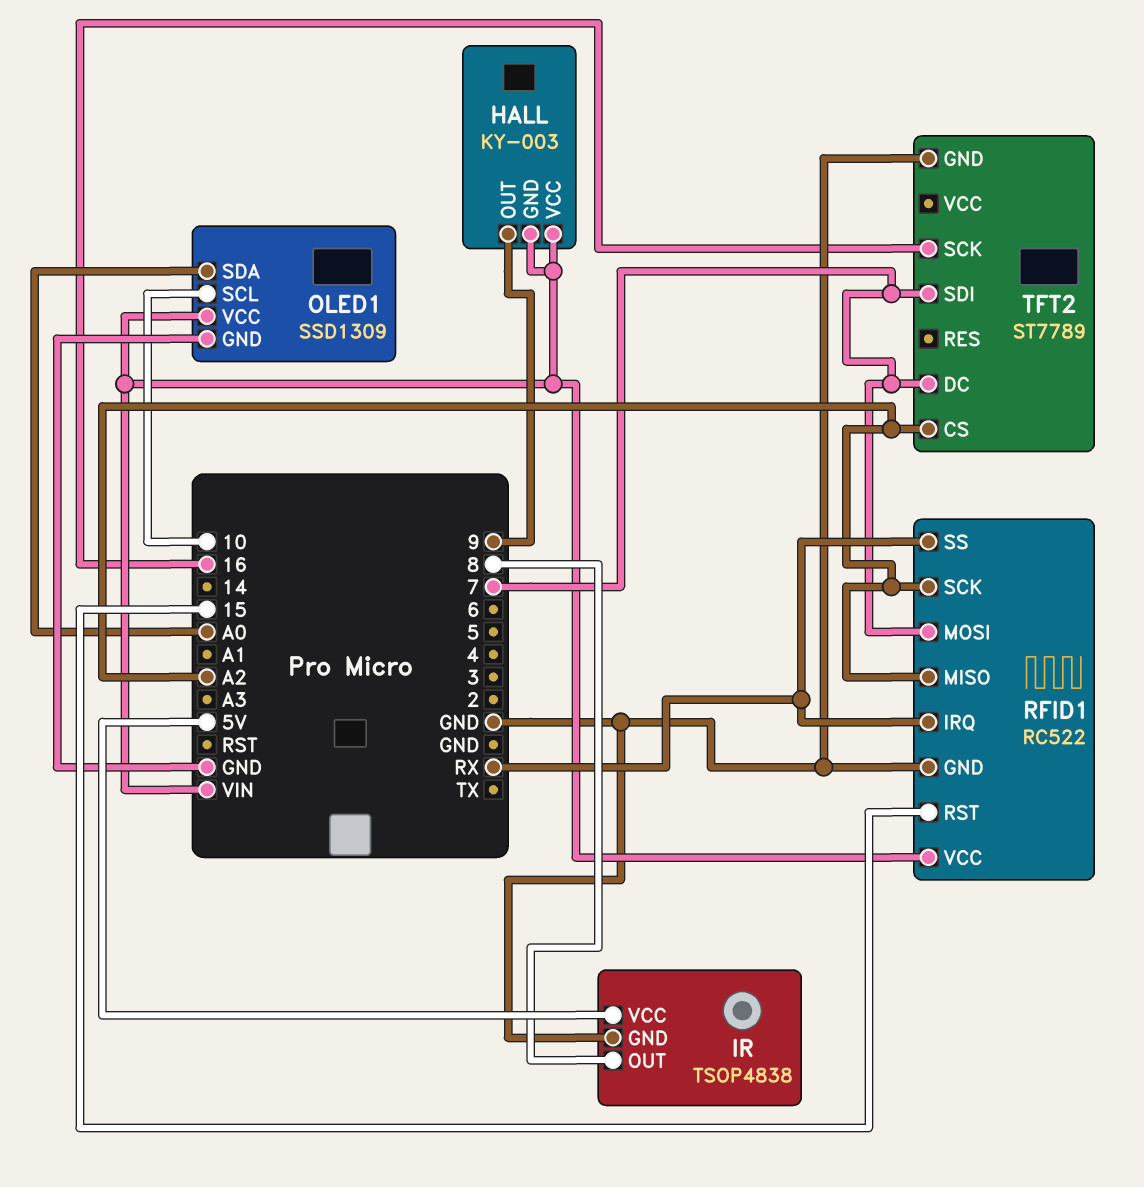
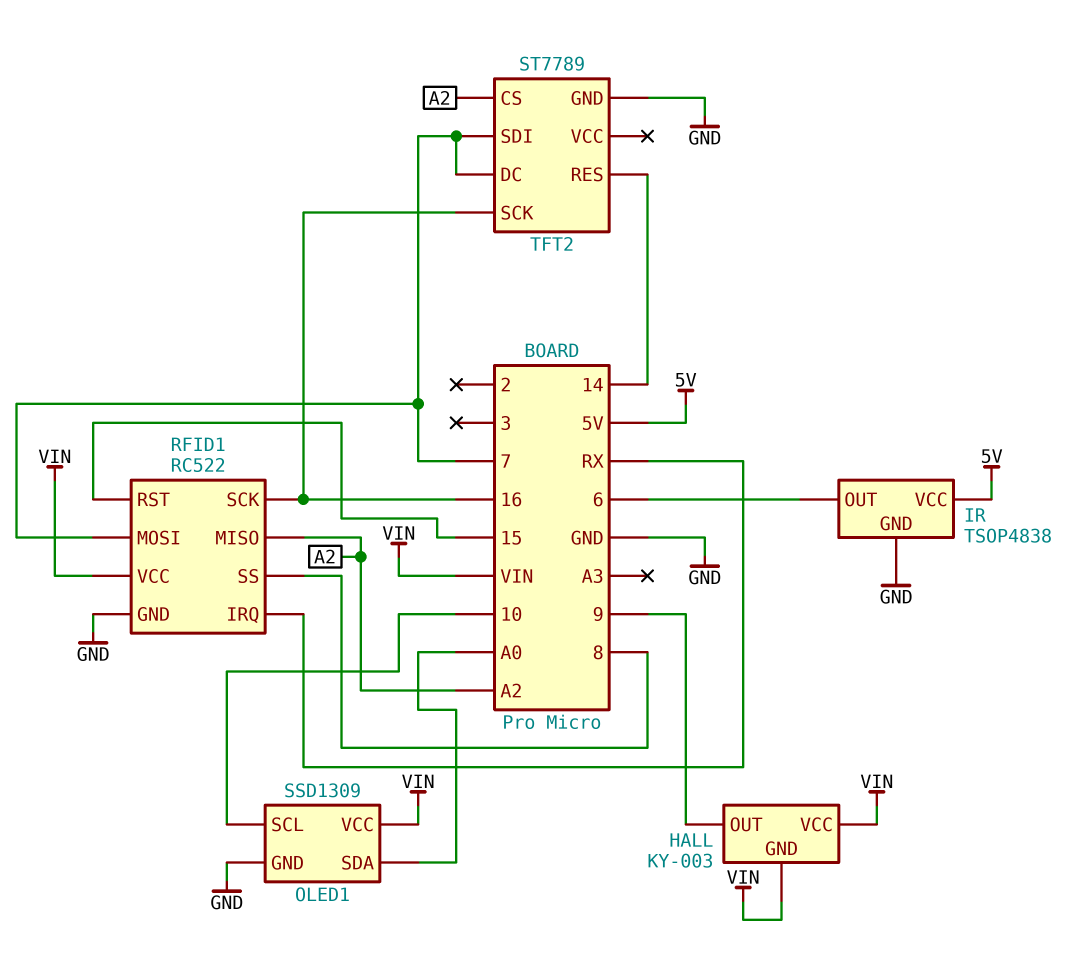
IR pin OUT: 8 -> 6
RFID1 pin SCK: A2 -> 16
RFID1 pin SS: RX -> 8
TFT2 pin RES: none -> 14

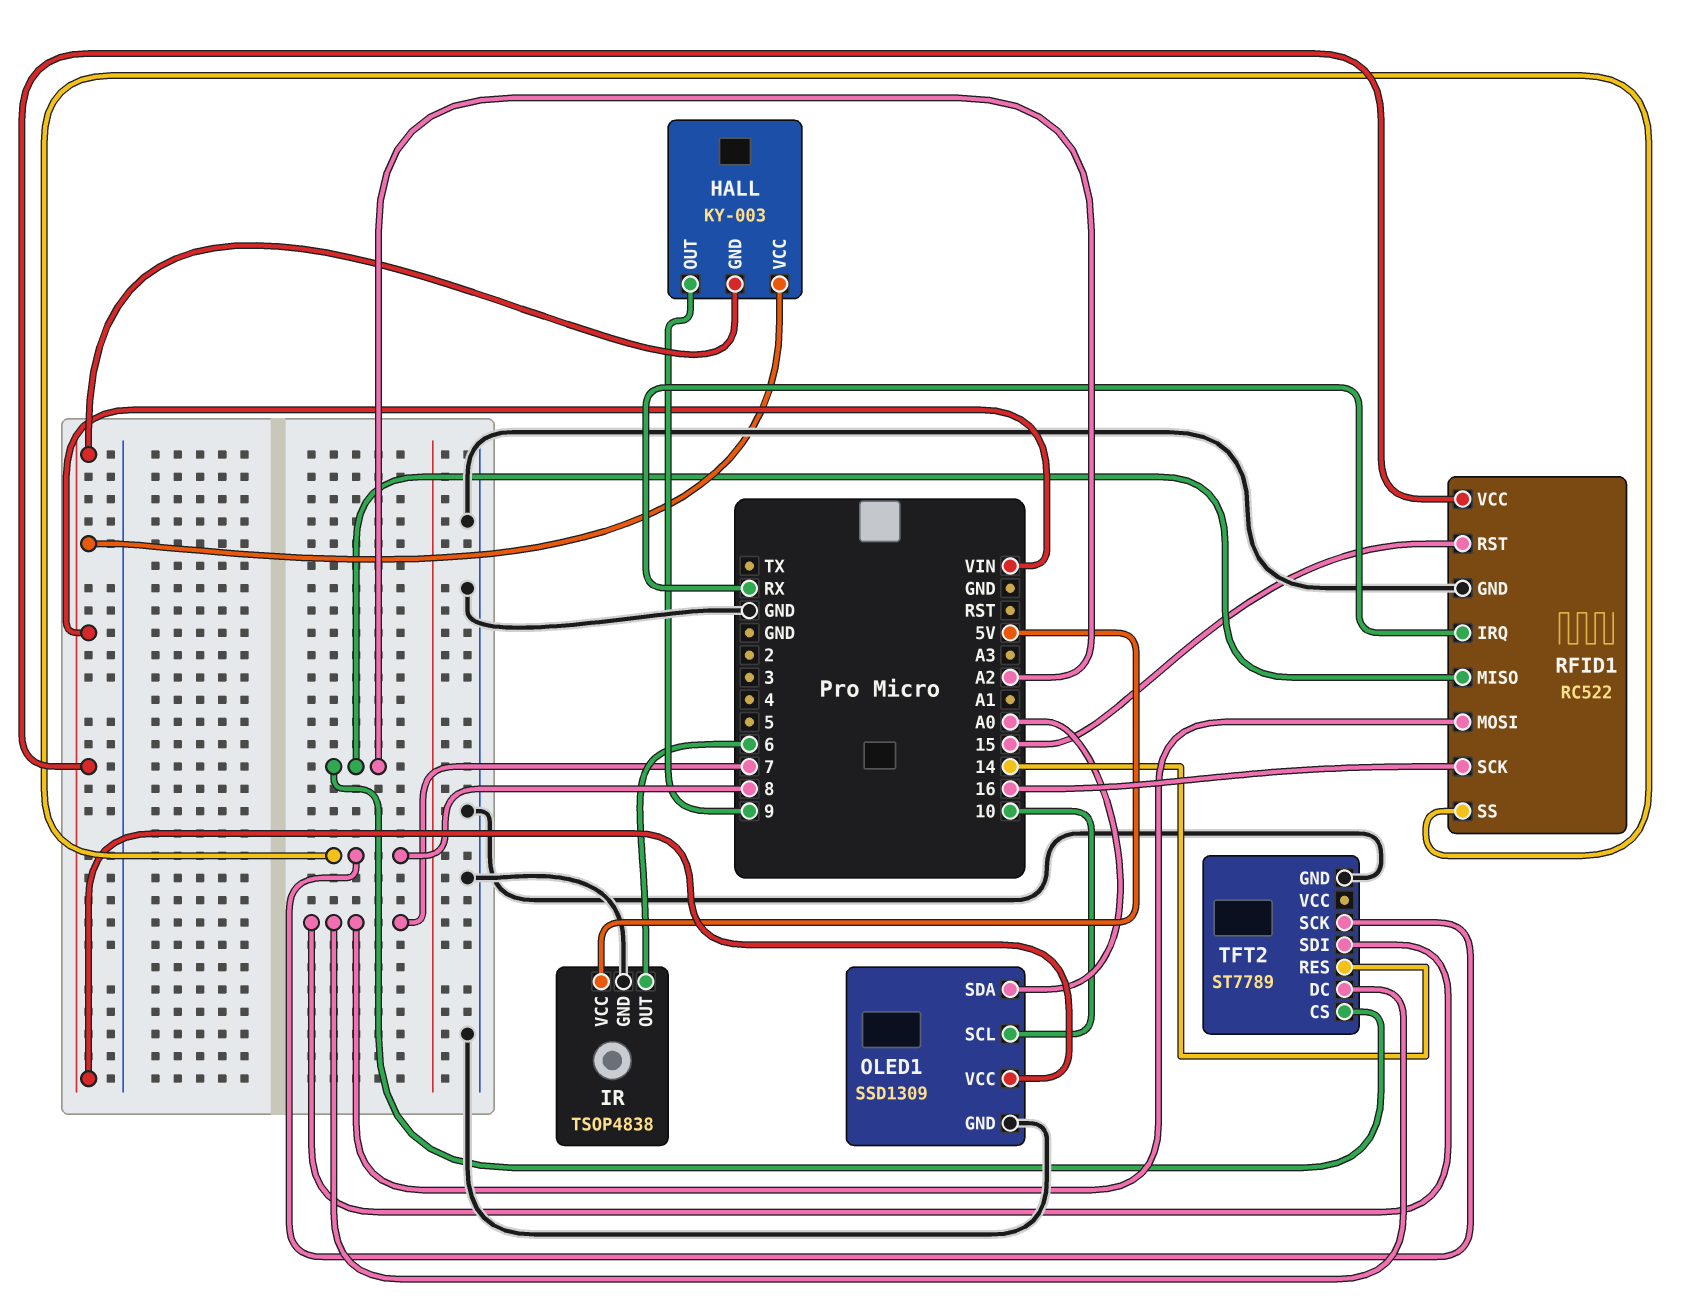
TFT2 pin SCK: 16 -> 8

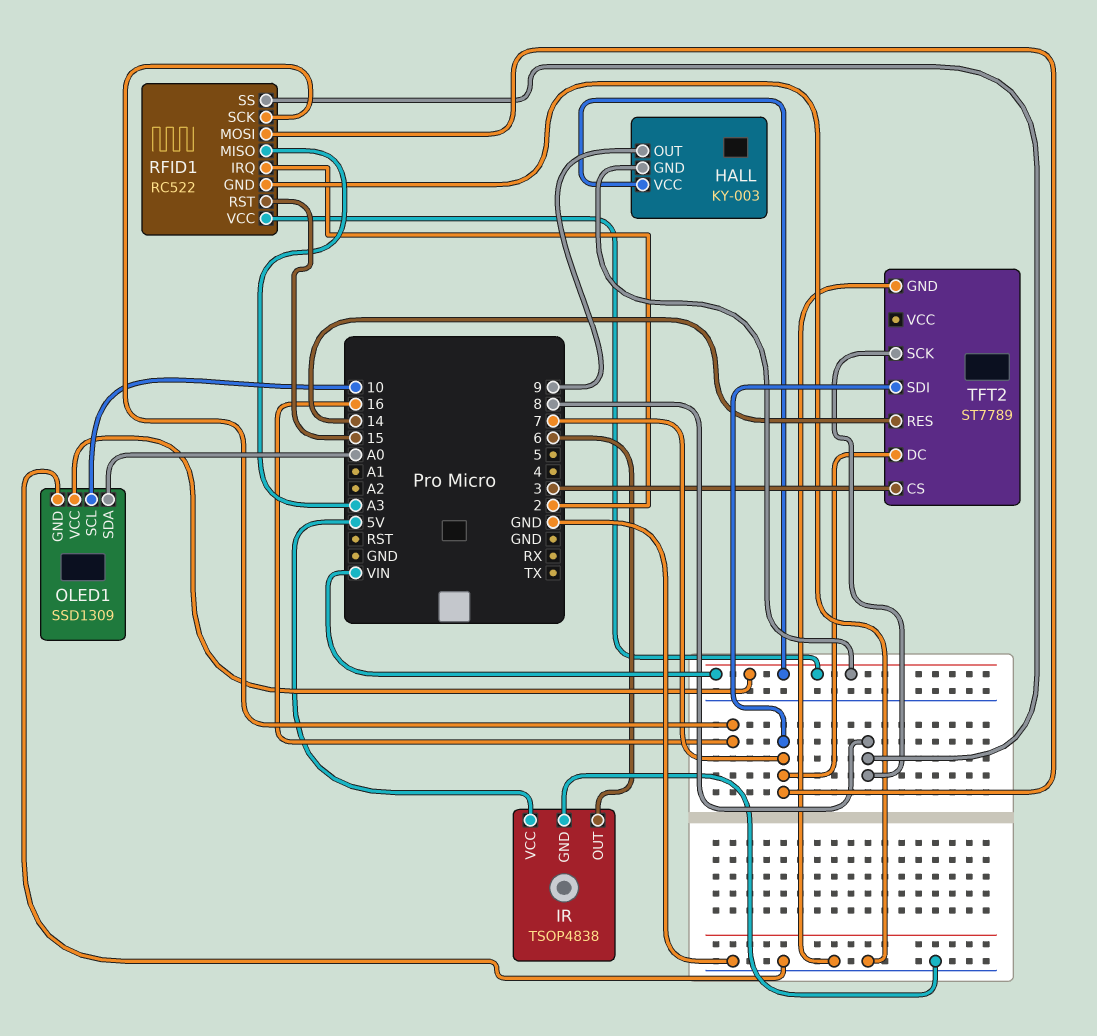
RFID1 pin IRQ: RX -> 2
RFID1 pin MISO: A2 -> A3
TFT2 pin CS: A2 -> 3

